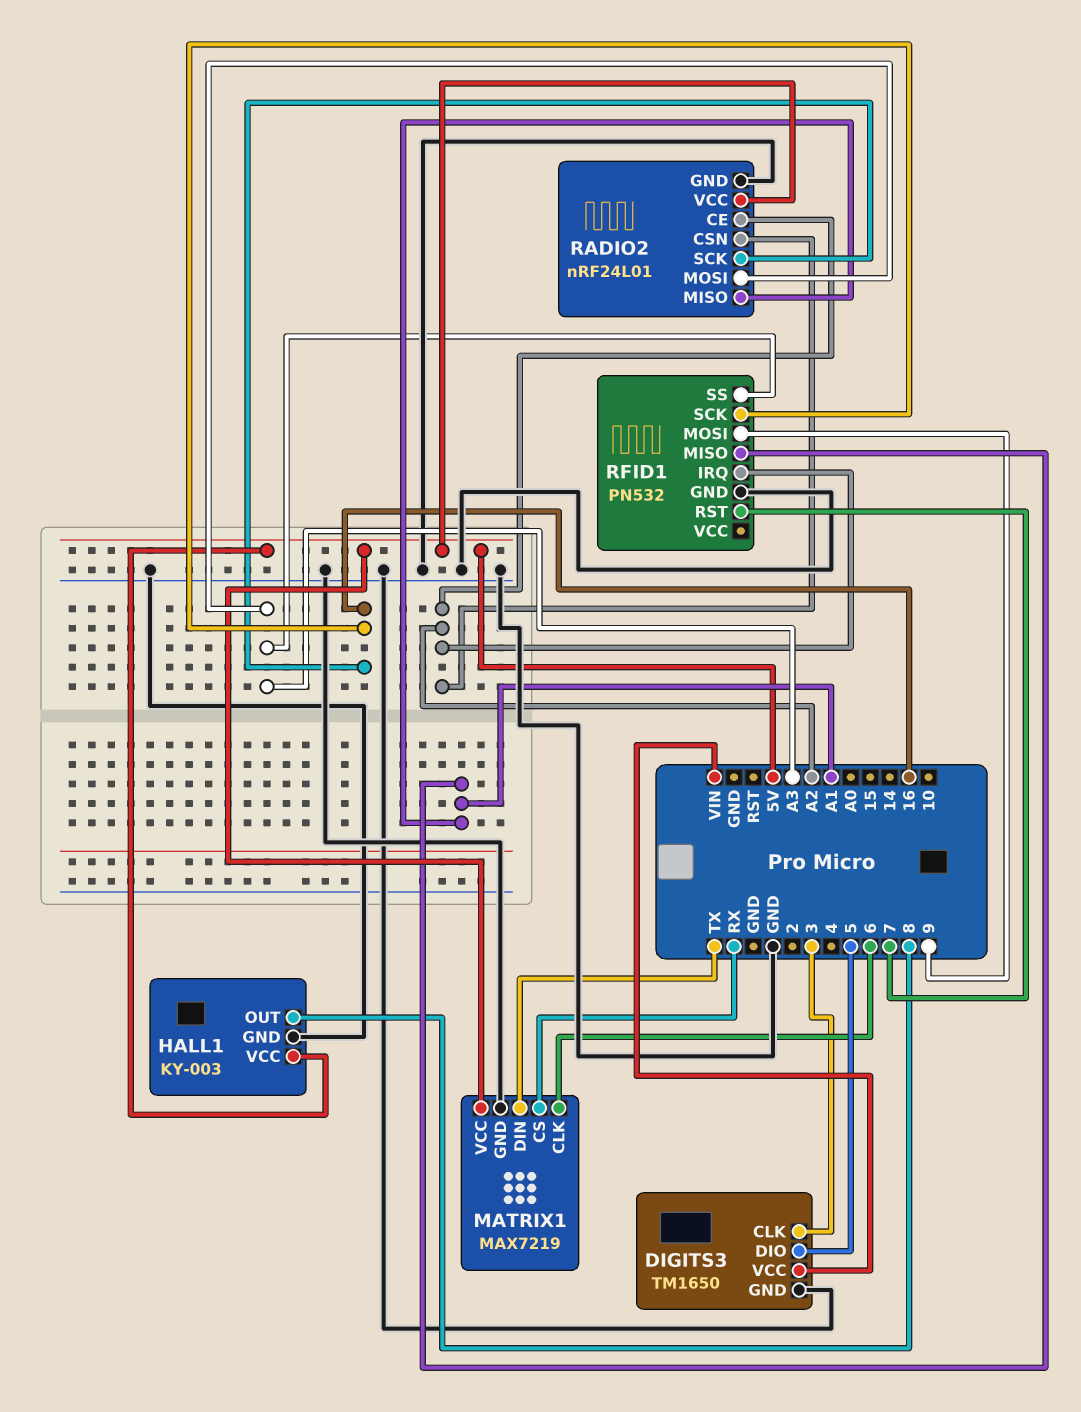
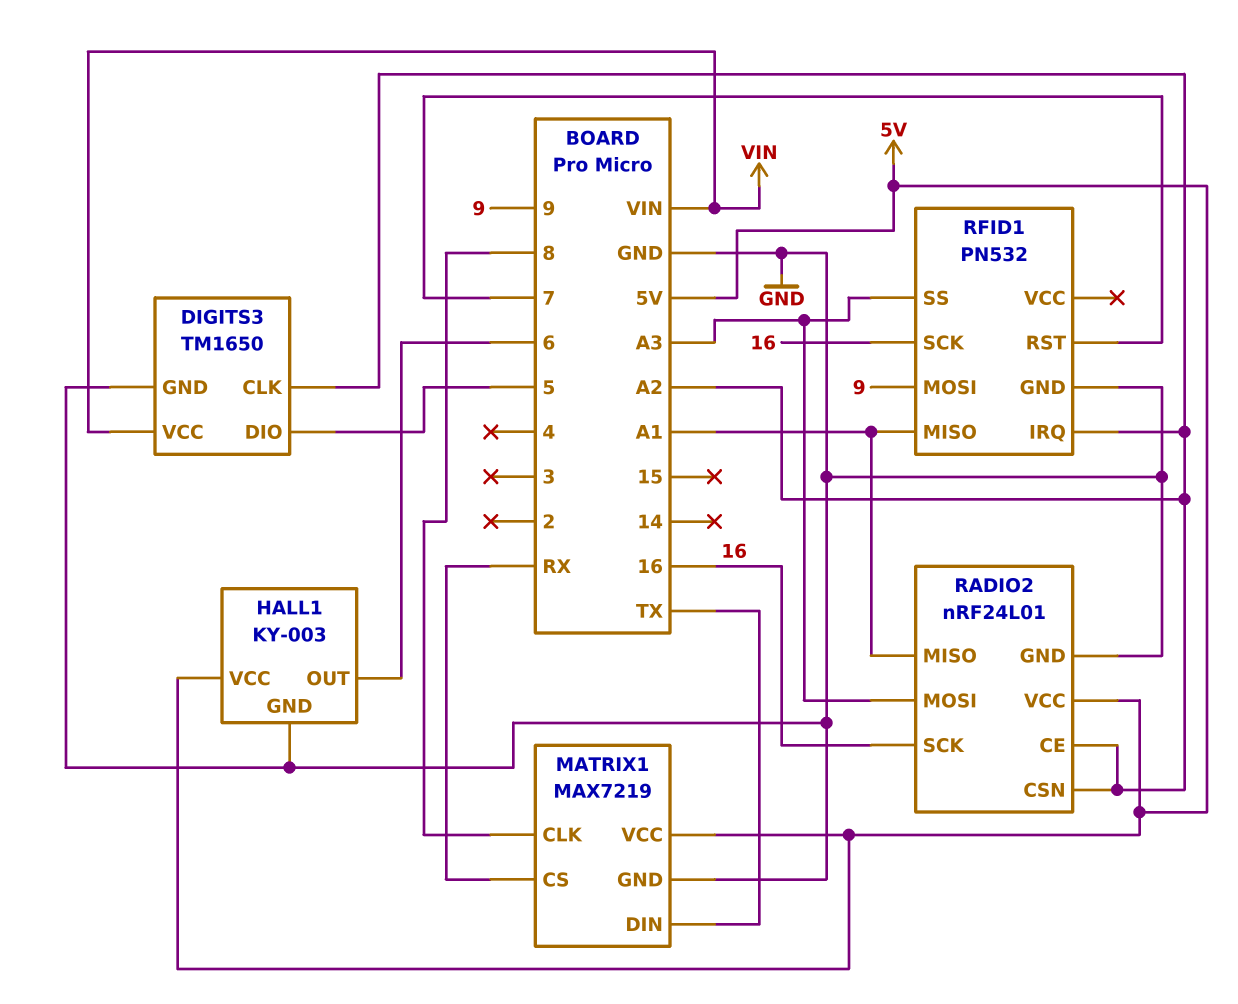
DIGITS3 pin CLK: 3 -> A2
HALL1 pin OUT: 8 -> 6
MATRIX1 pin CLK: 6 -> 8

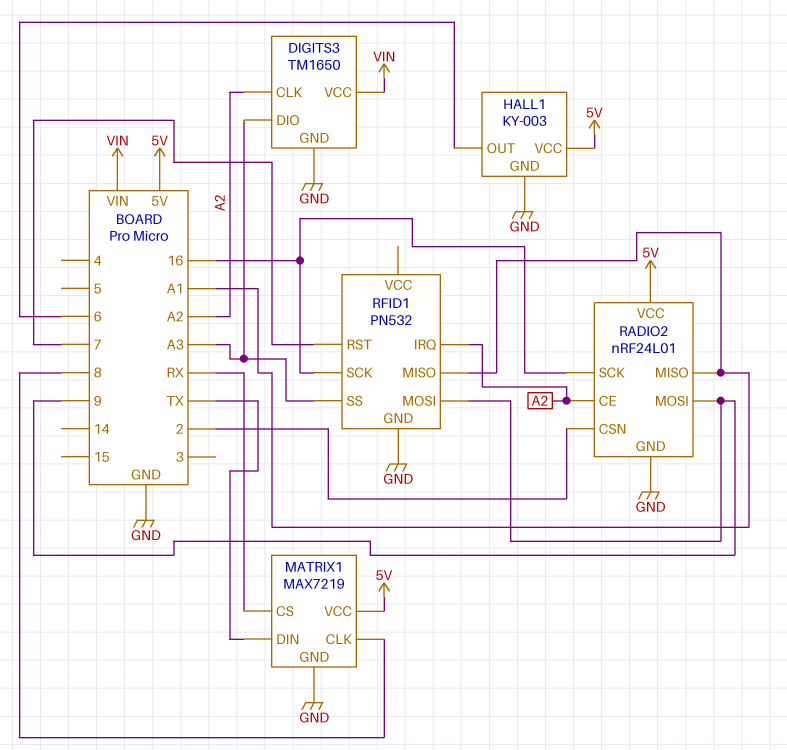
DIGITS3 pin DIO: 5 -> A3
RADIO2 pin CSN: A2 -> 2
RADIO2 pin MOSI: A3 -> 9

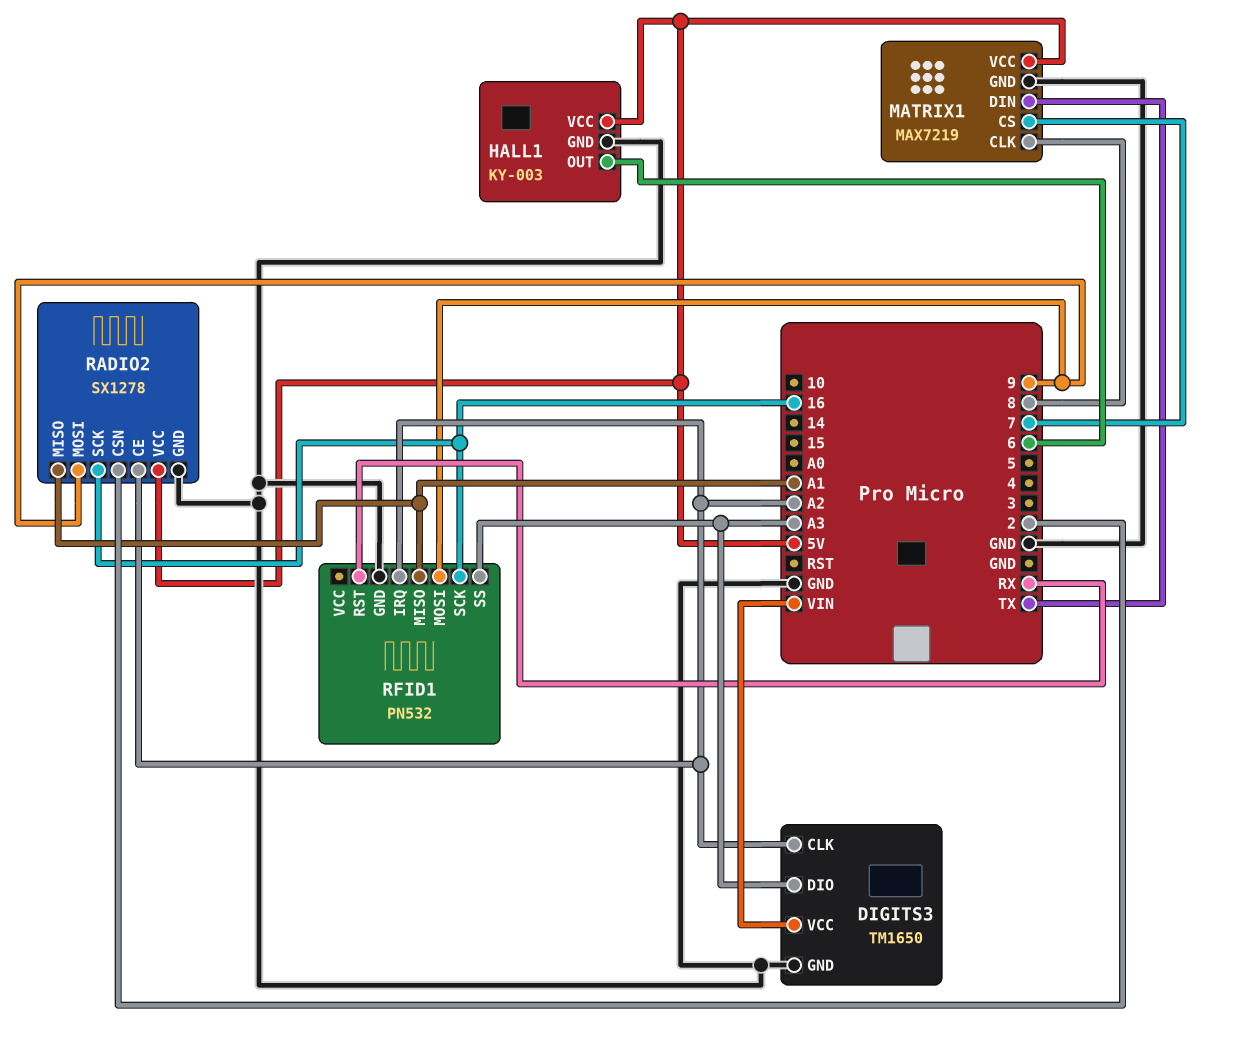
MATRIX1 pin CS: RX -> 7
RADIO2: nRF24L01 -> SX1278
RFID1 pin RST: 7 -> RX

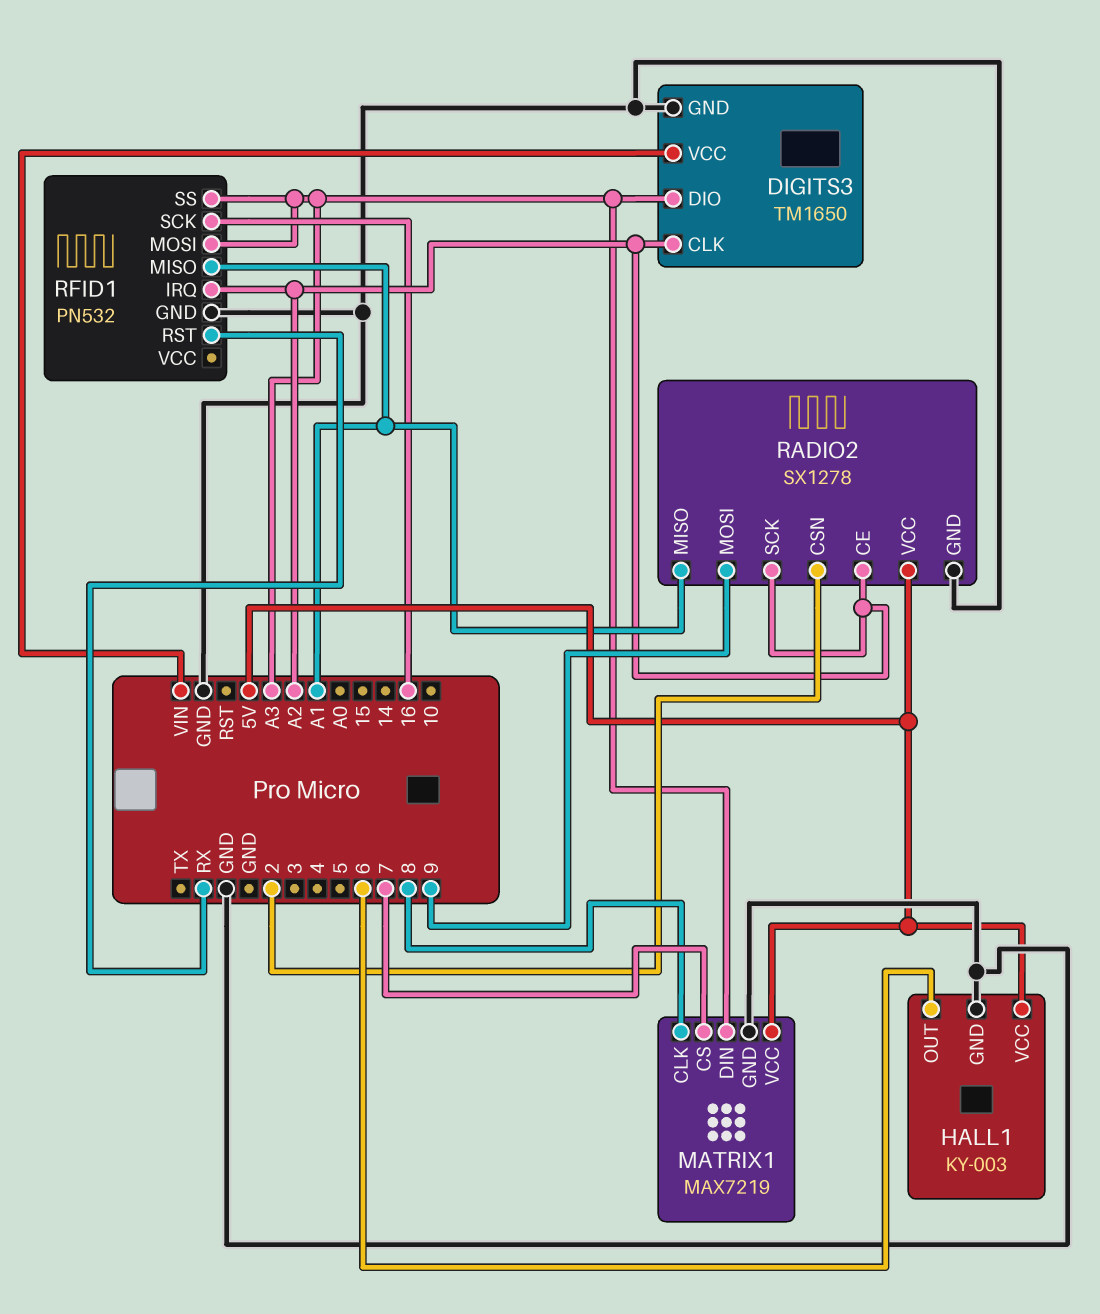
MATRIX1 pin DIN: TX -> A3
RADIO2 pin SCK: 16 -> A2
RFID1 pin MOSI: 9 -> A3

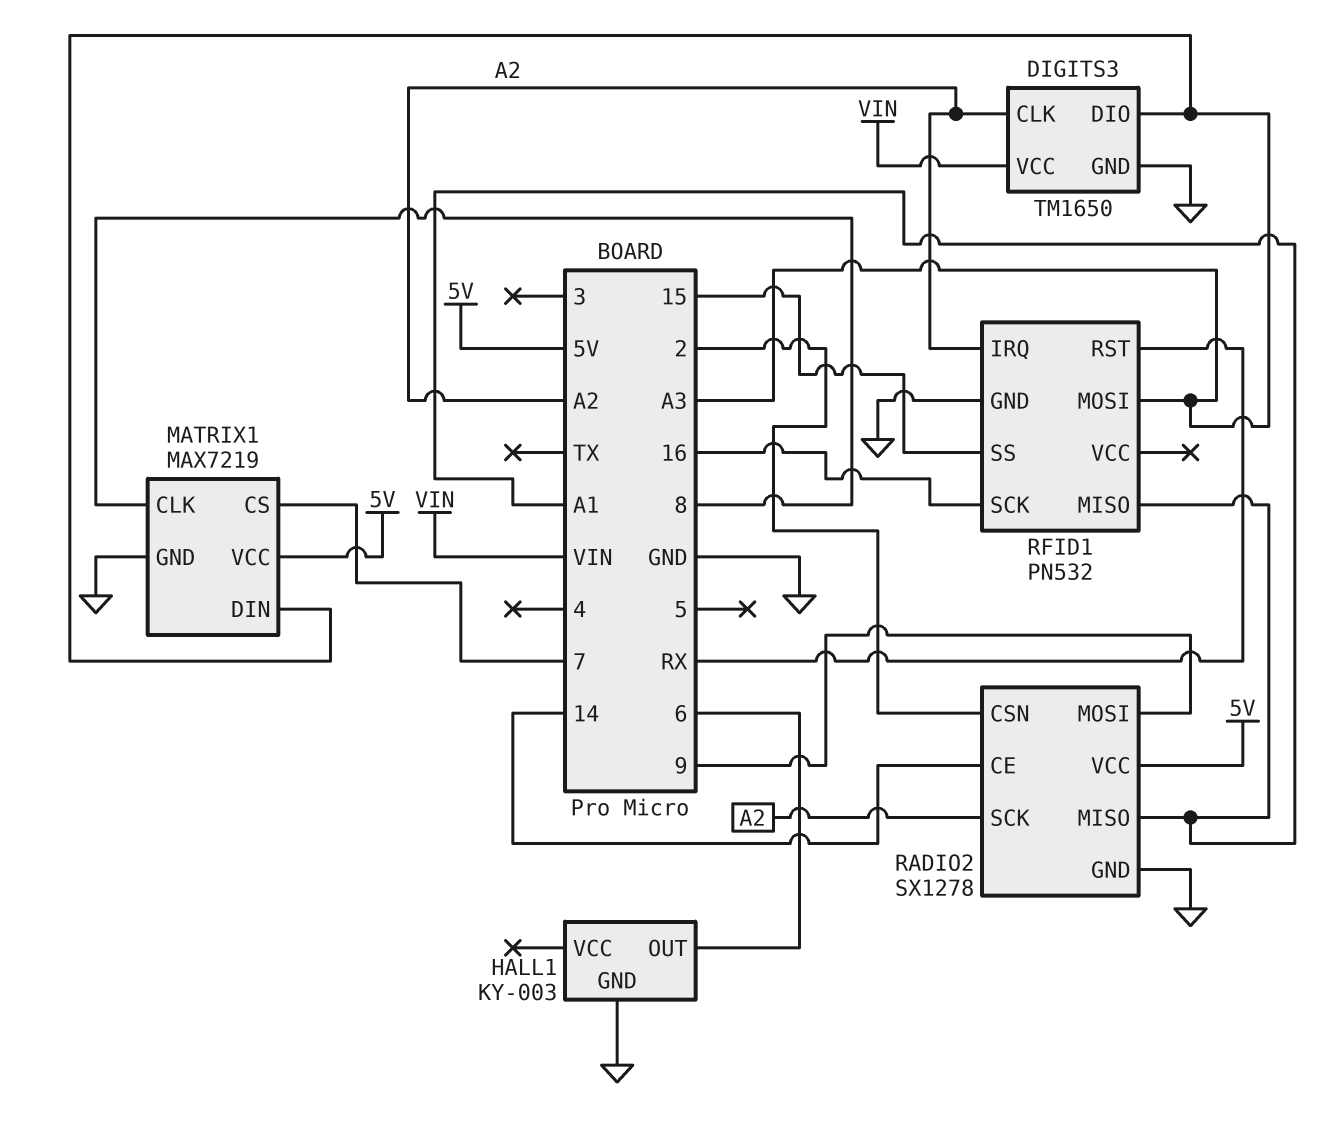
HALL1 pin VCC: 5V -> none
RADIO2 pin CE: A2 -> 14
RFID1 pin SS: A3 -> 15

